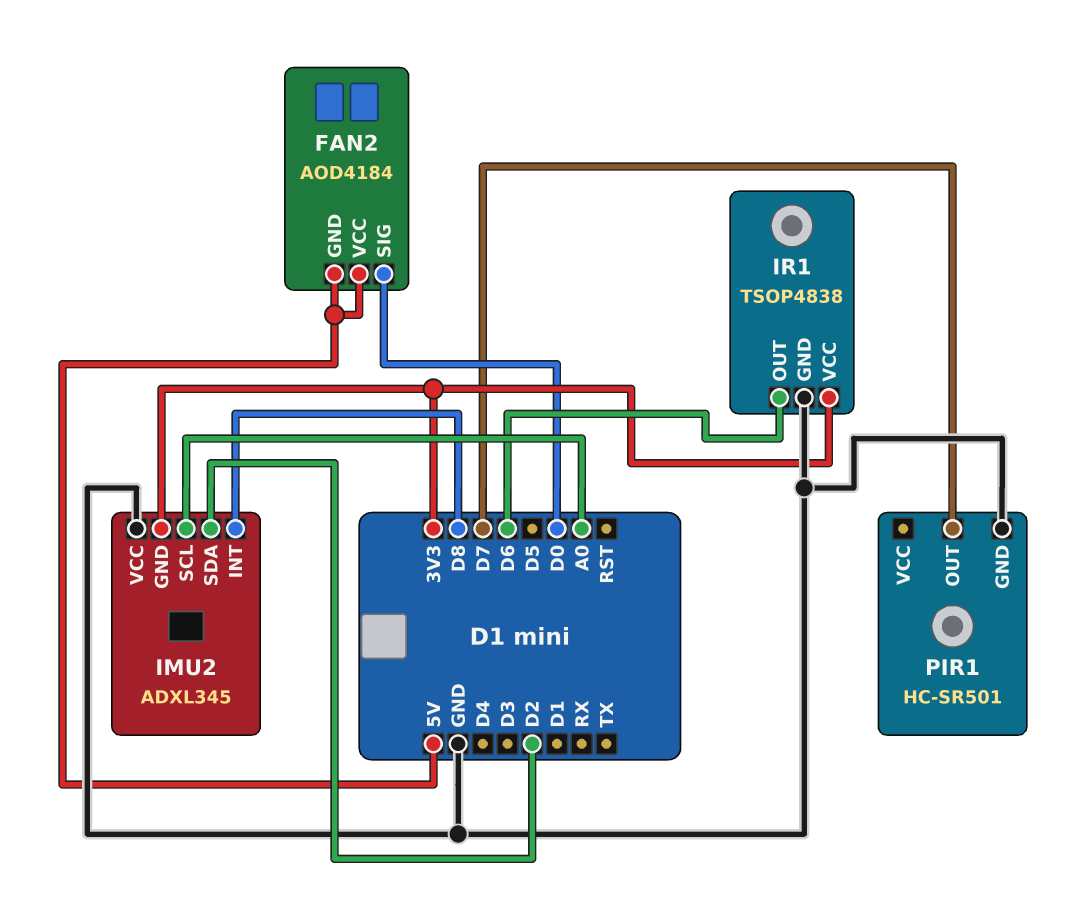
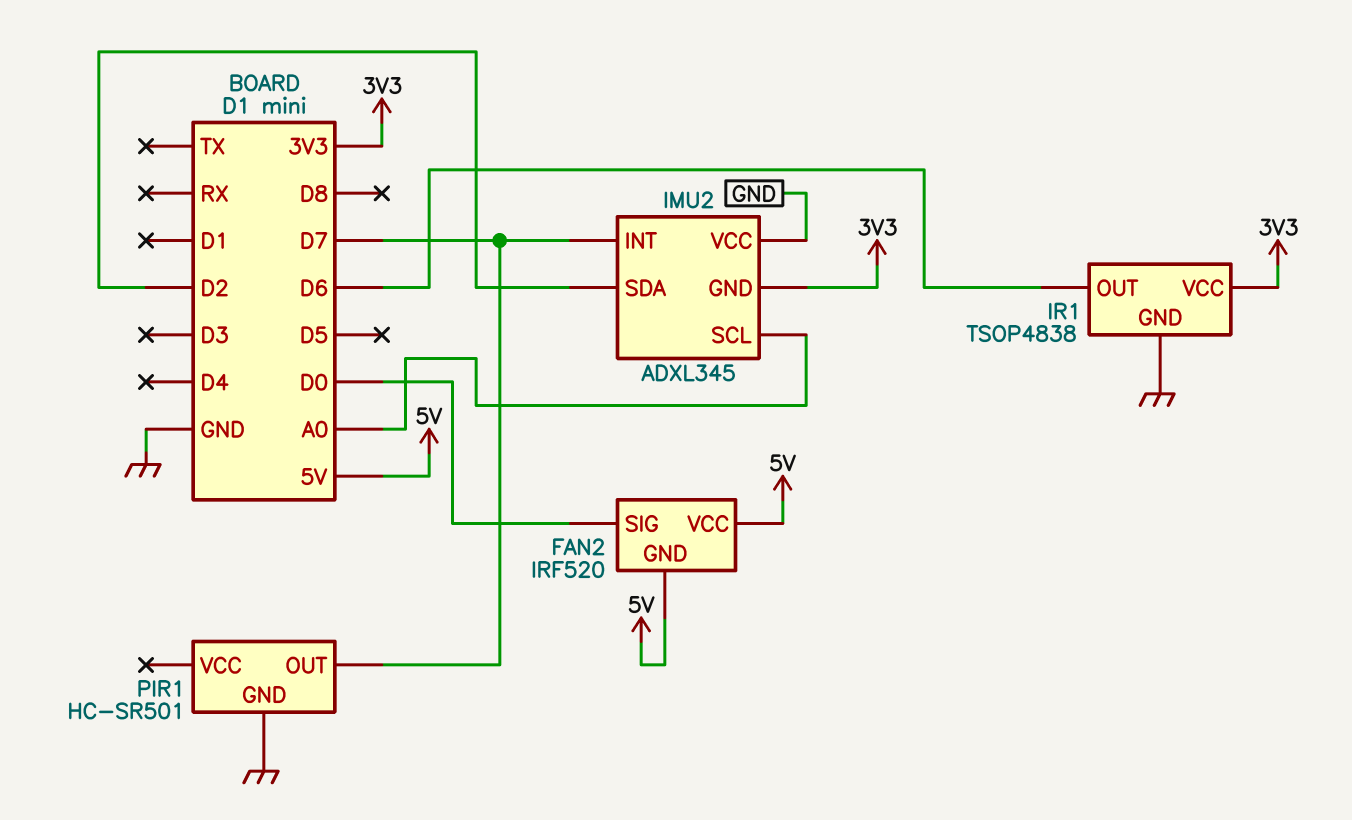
FAN2: AOD4184 -> IRF520
IMU2 pin INT: D8 -> D7

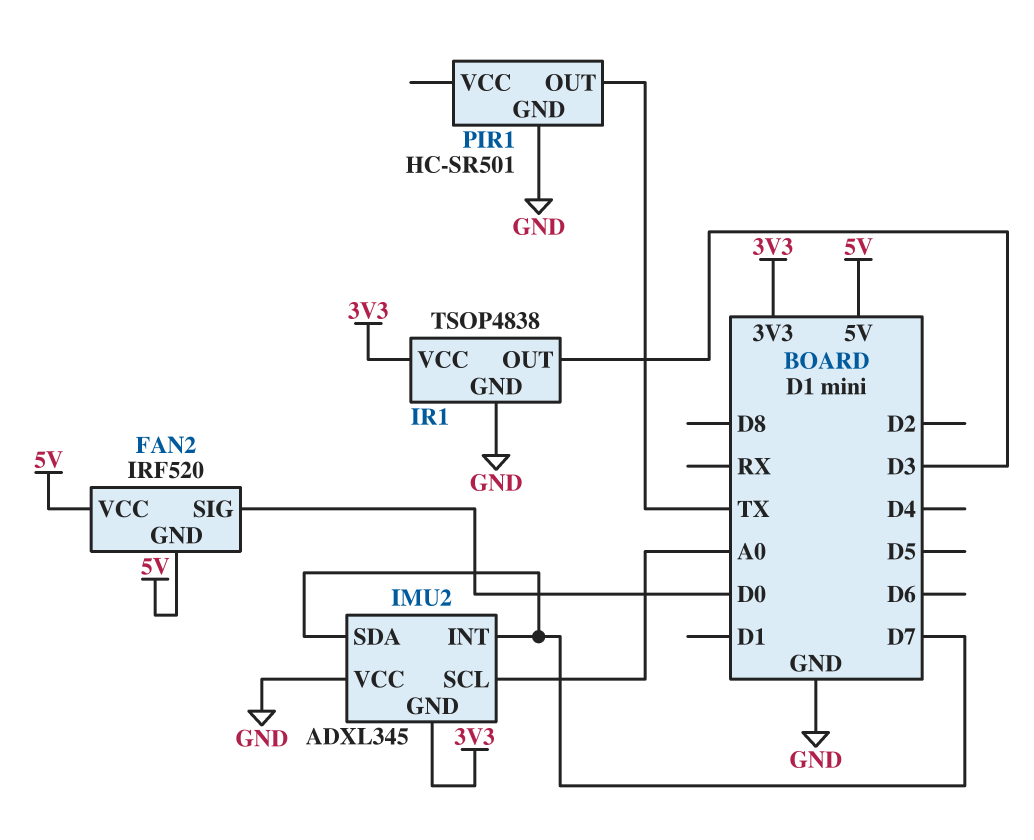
IMU2 pin SDA: D2 -> D7
IR1 pin OUT: D6 -> D3
PIR1 pin OUT: D7 -> TX

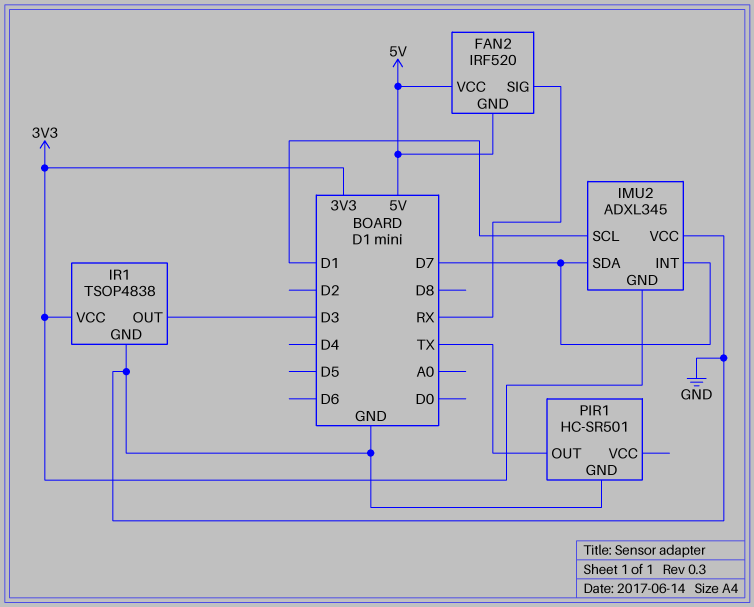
FAN2 pin SIG: D0 -> RX
IMU2 pin SCL: A0 -> D1

